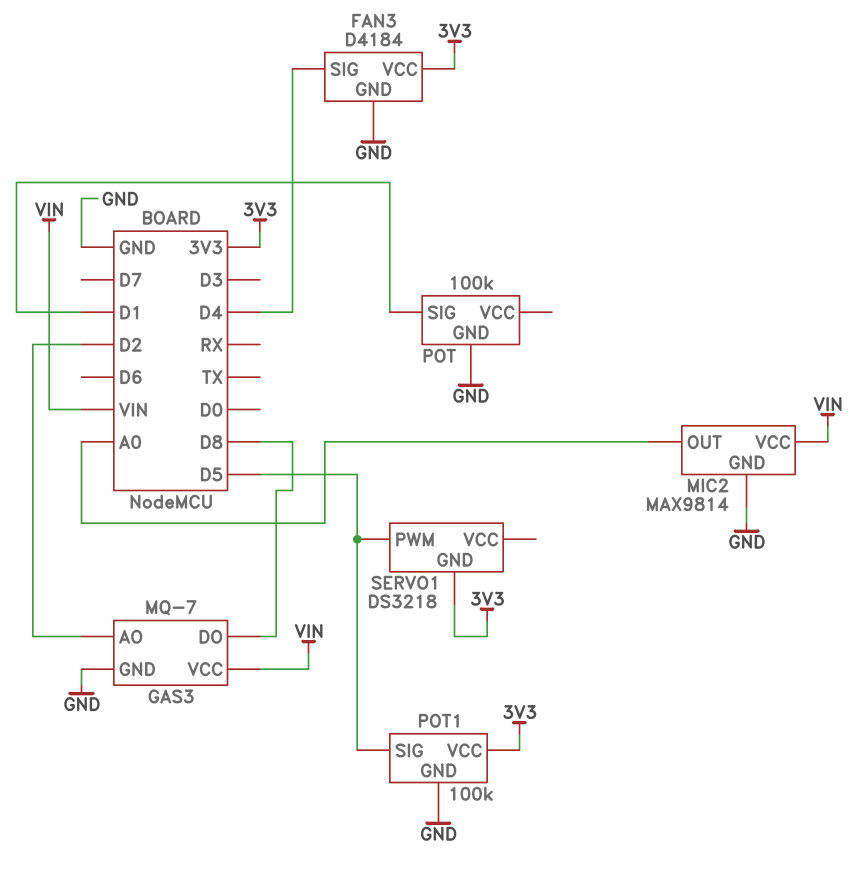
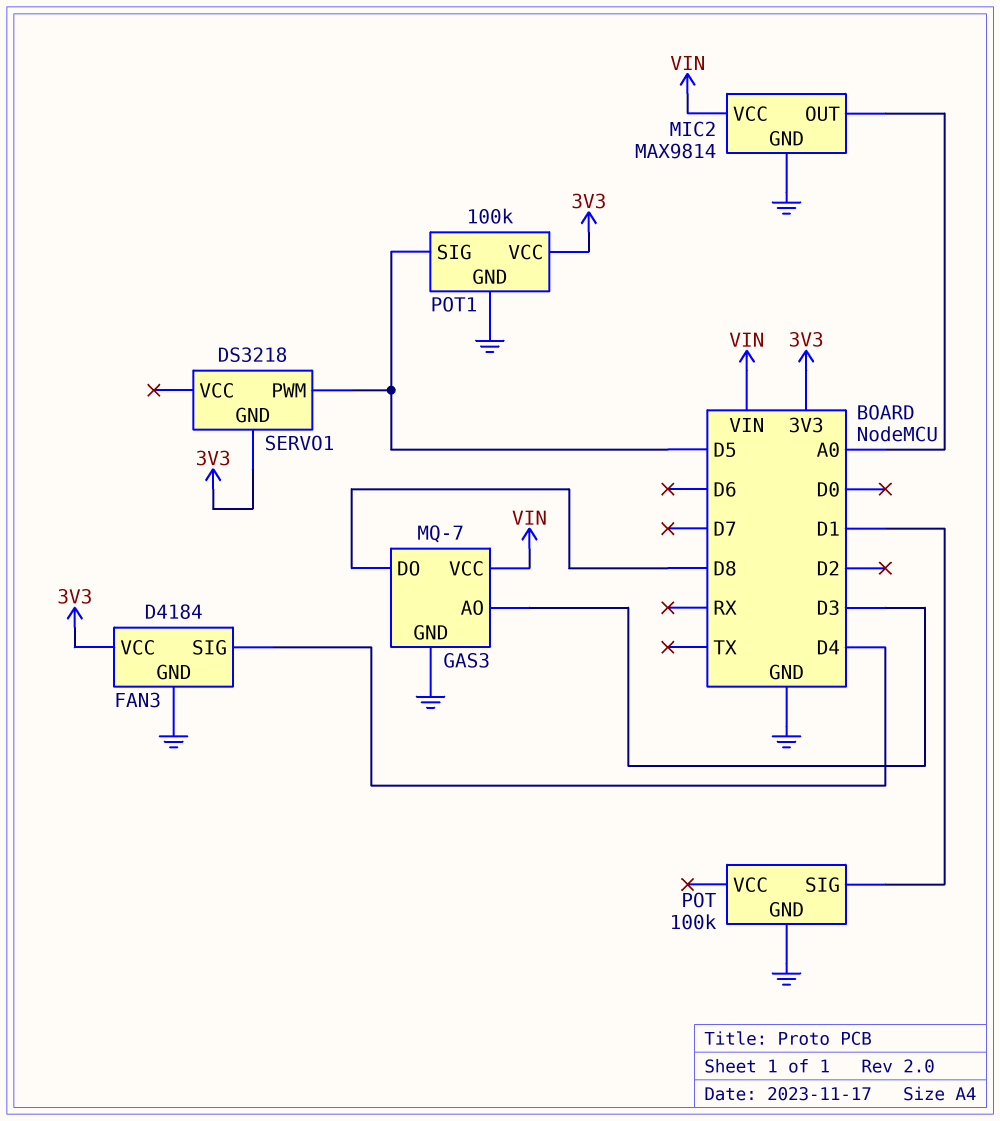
GAS3 pin AO: D2 -> D3

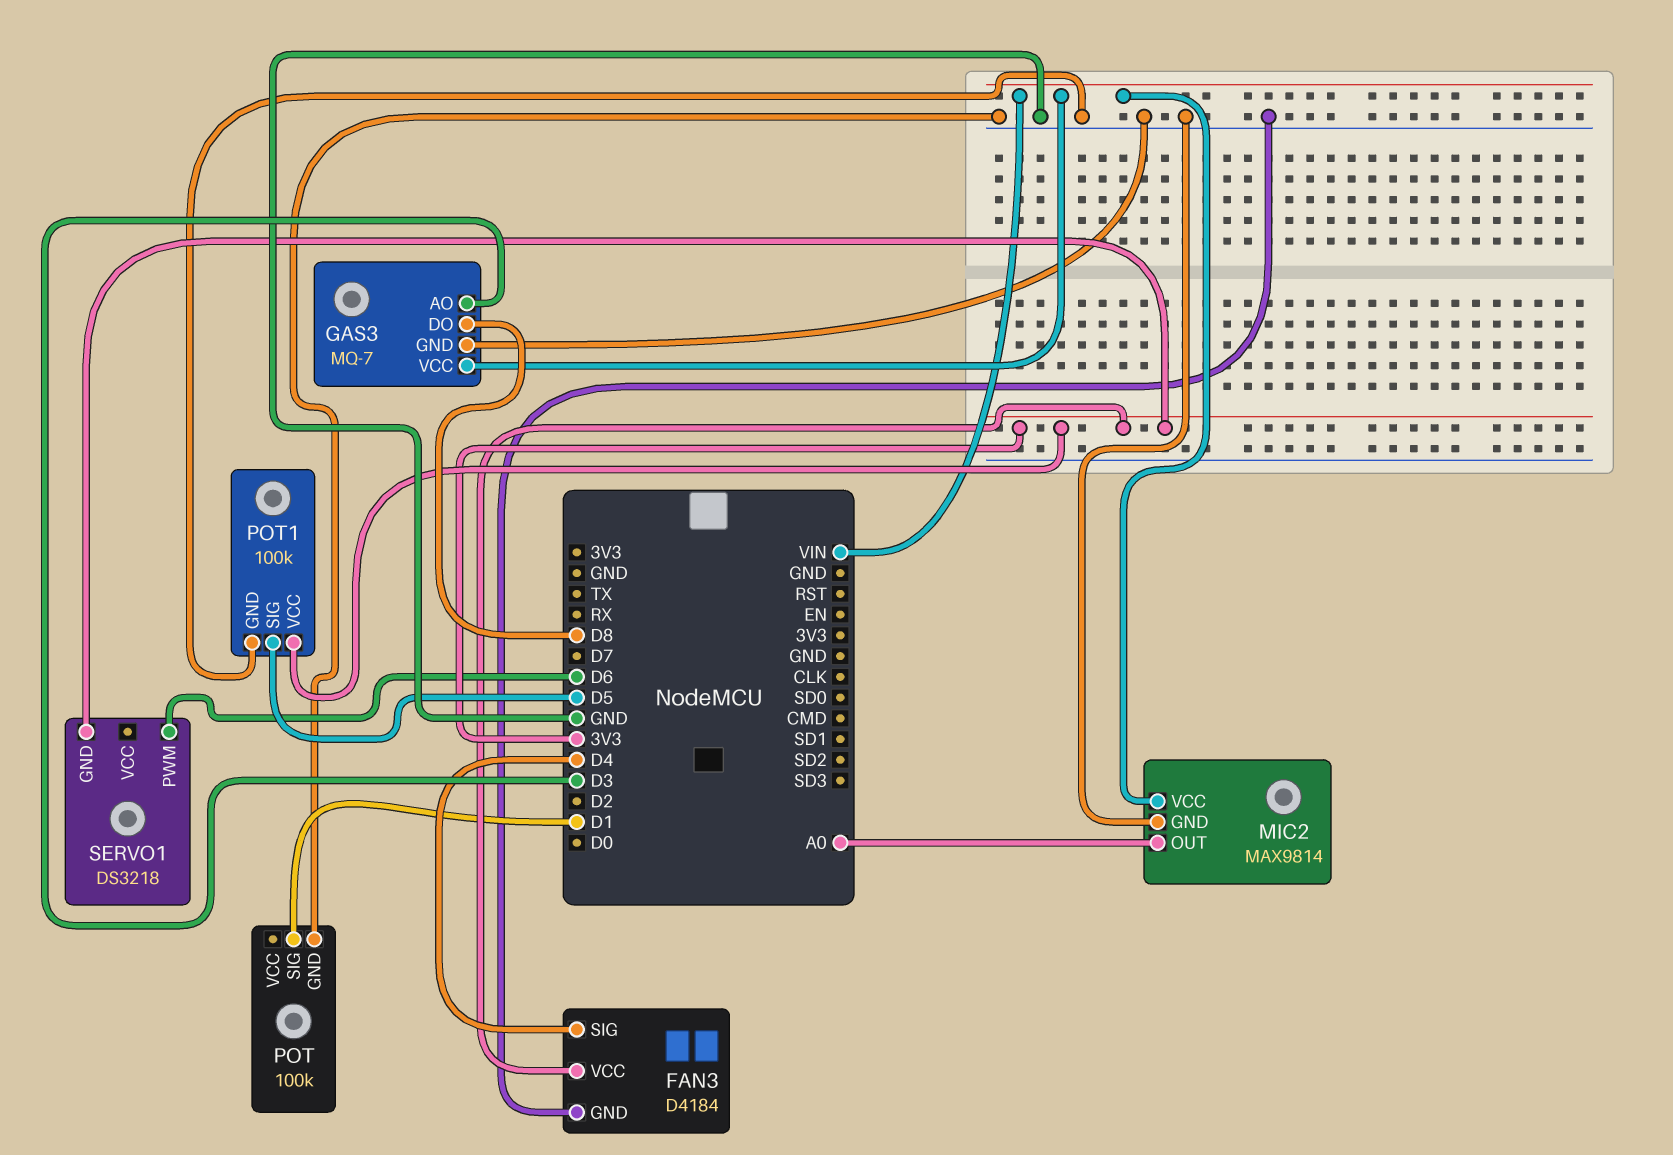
SERVO1 pin PWM: D5 -> D6

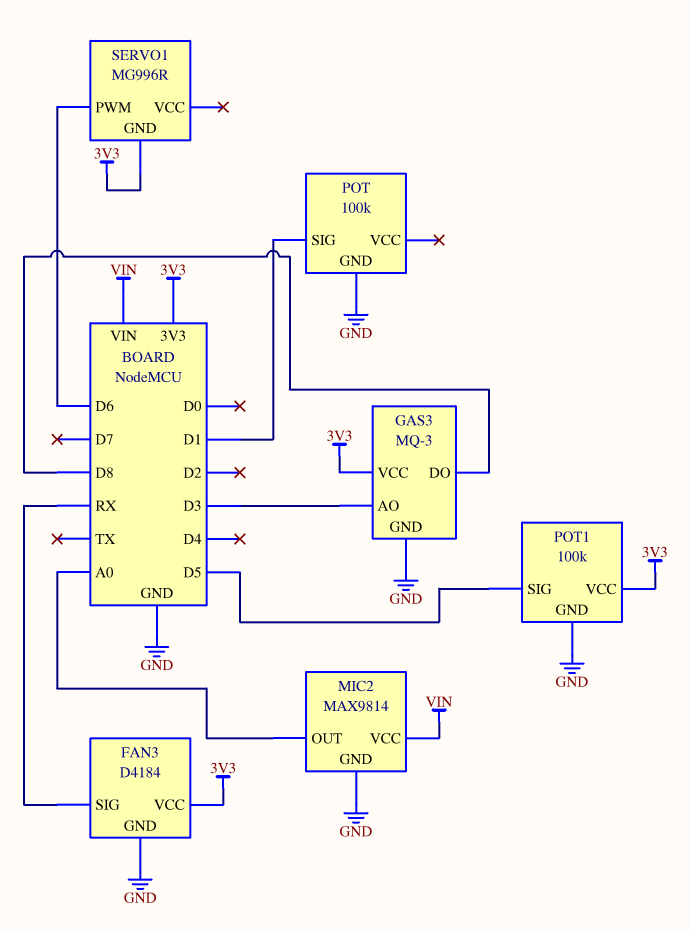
FAN3 pin SIG: D4 -> RX
GAS3: MQ-7 -> MQ-3
GAS3 pin VCC: VIN -> 3V3
SERVO1: DS3218 -> MG996R

